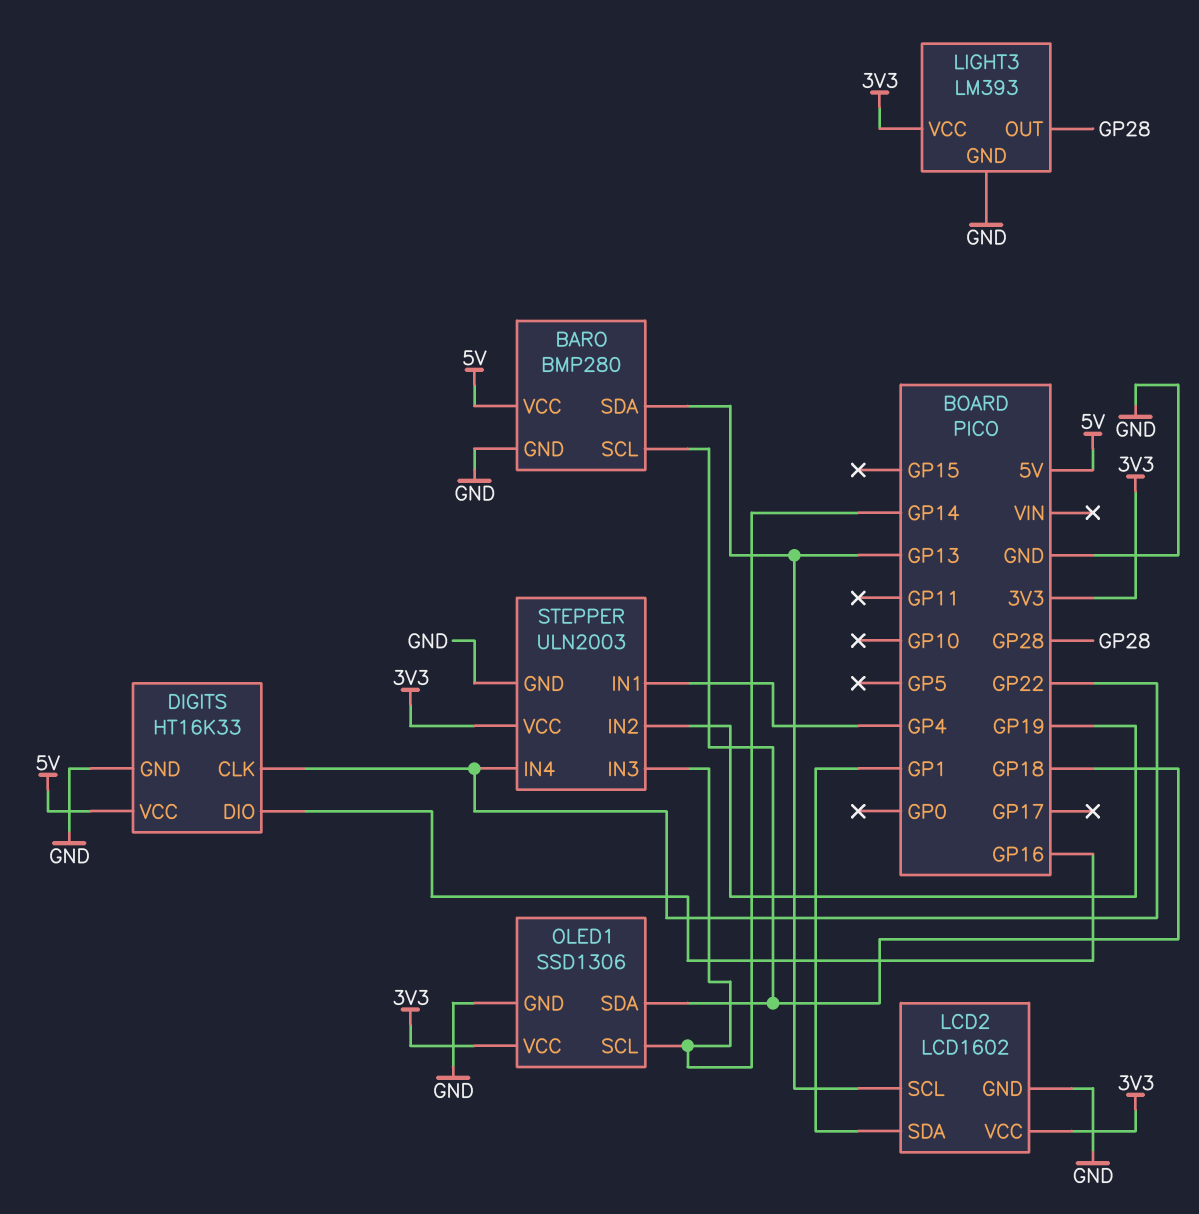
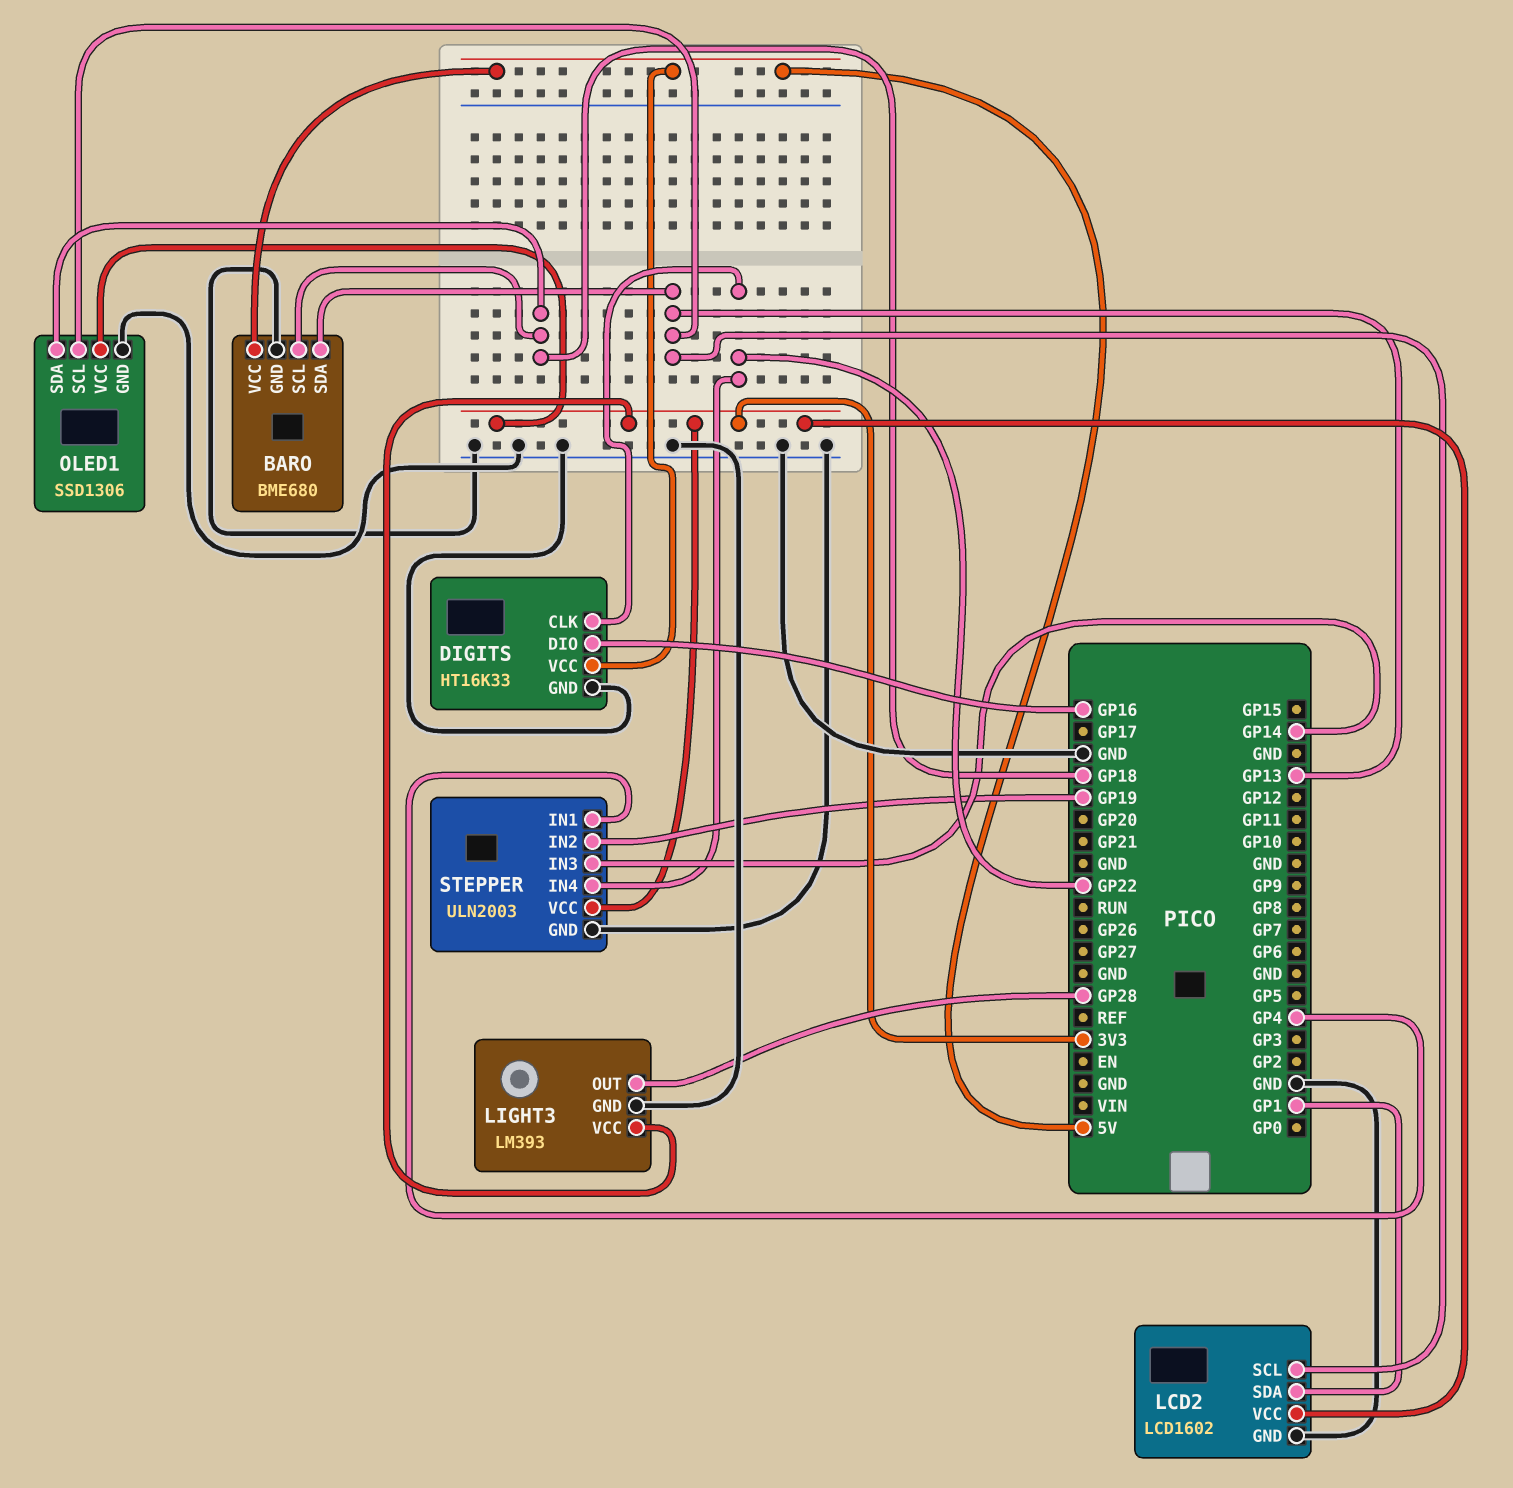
BARO: BMP280 -> BME680
OLED1 pin SCL: GP14 -> GP13

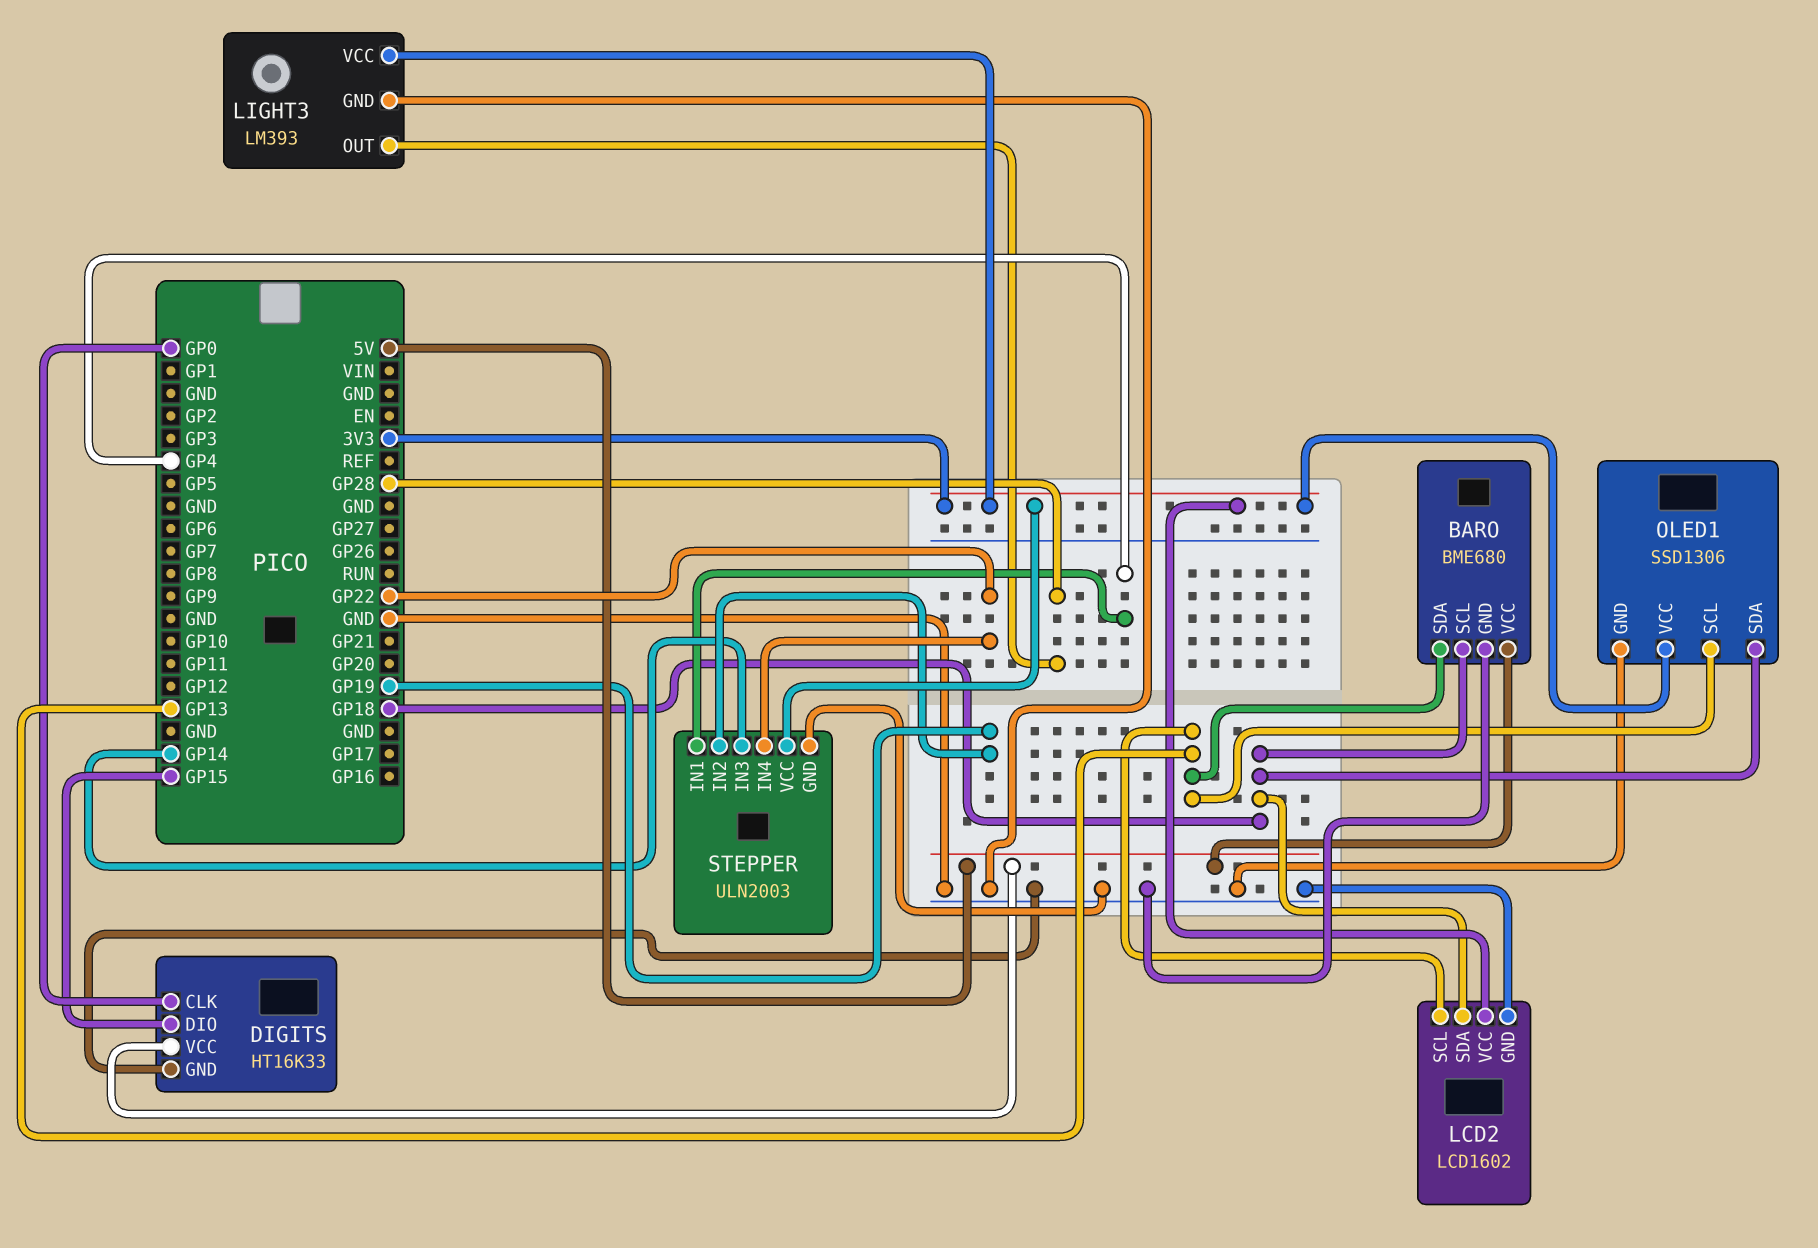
DIGITS pin CLK: GP22 -> GP0
DIGITS pin DIO: GP16 -> GP15
LCD2 pin SDA: GP1 -> GP18

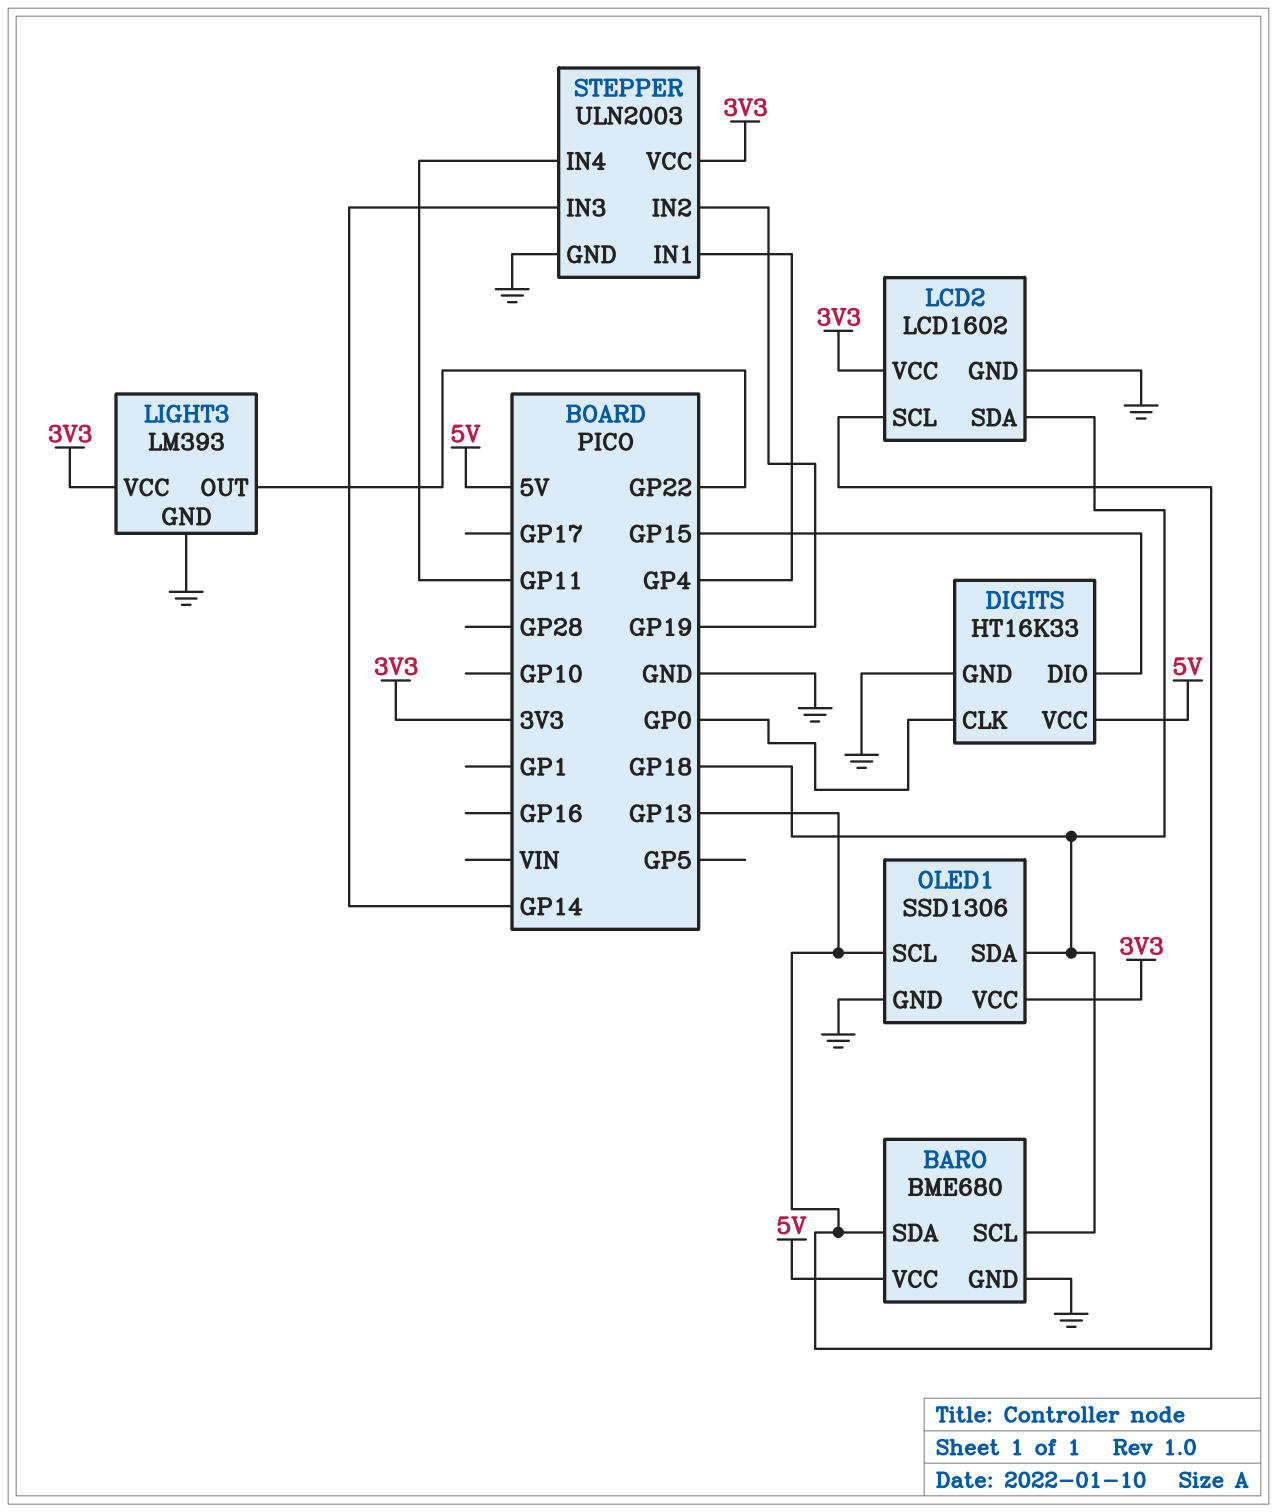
LIGHT3 pin OUT: GP28 -> GP22
STEPPER pin IN4: GP22 -> GP11

